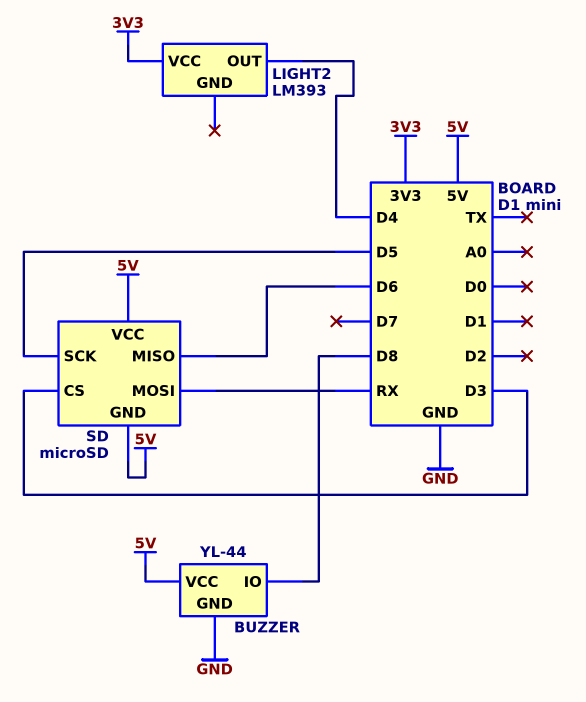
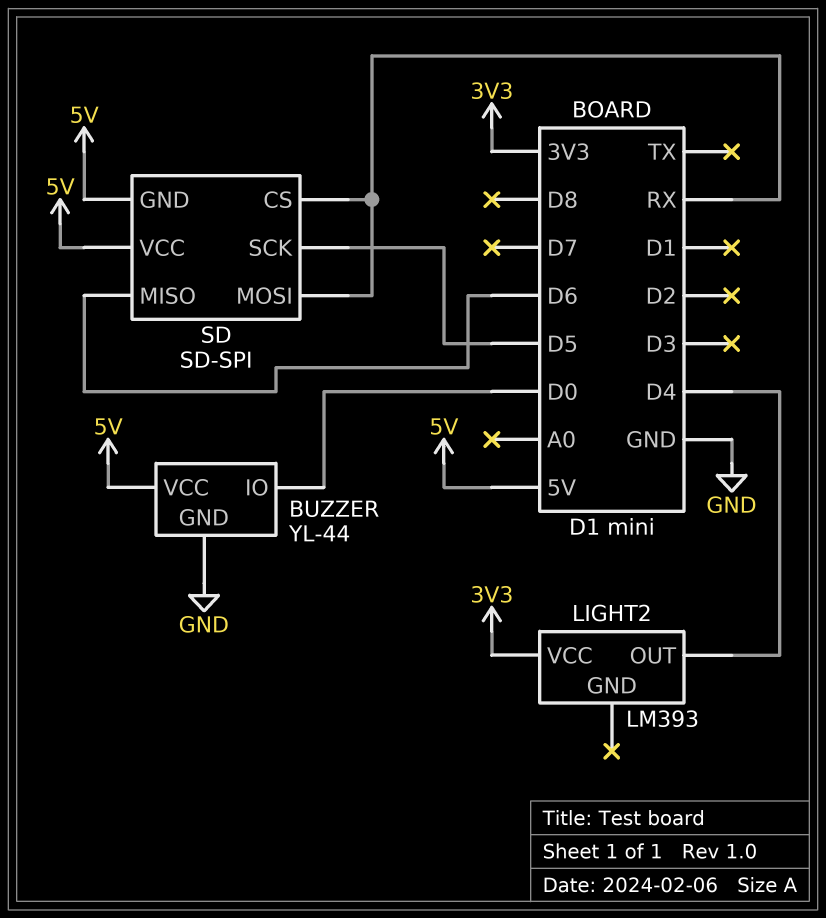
BUZZER pin IO: D8 -> D0
SD: microSD -> SD-SPI
SD pin CS: D3 -> RX

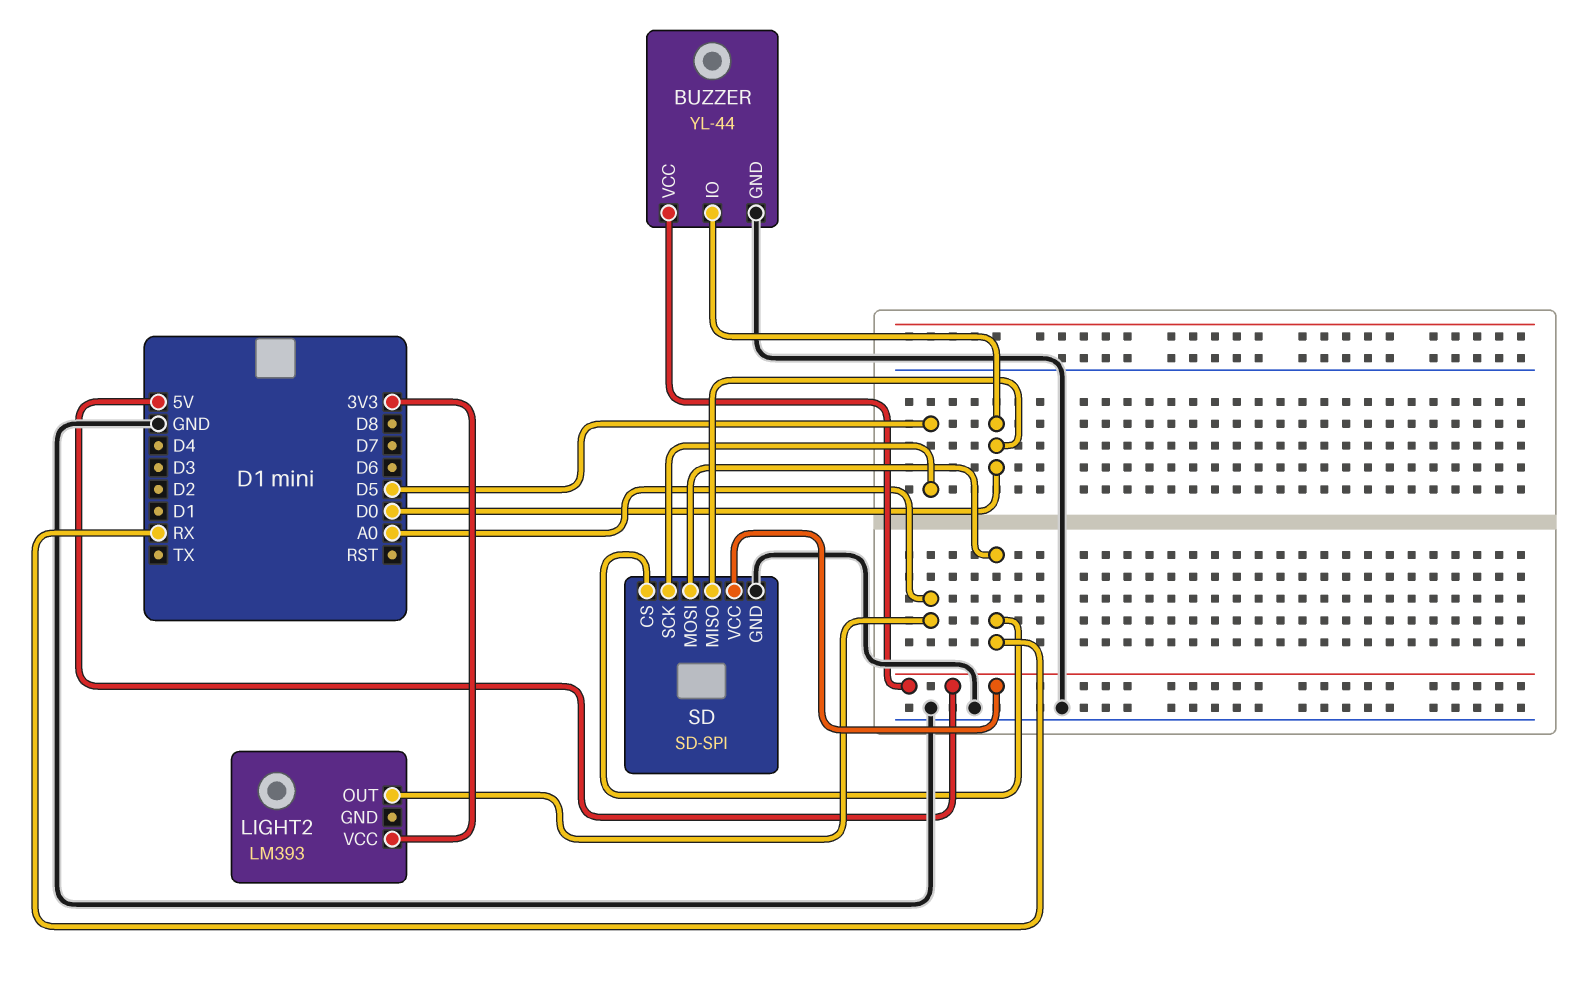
LIGHT2 pin OUT: D4 -> A0
SD pin GND: 5V -> GND
SD pin MISO: D6 -> D0

